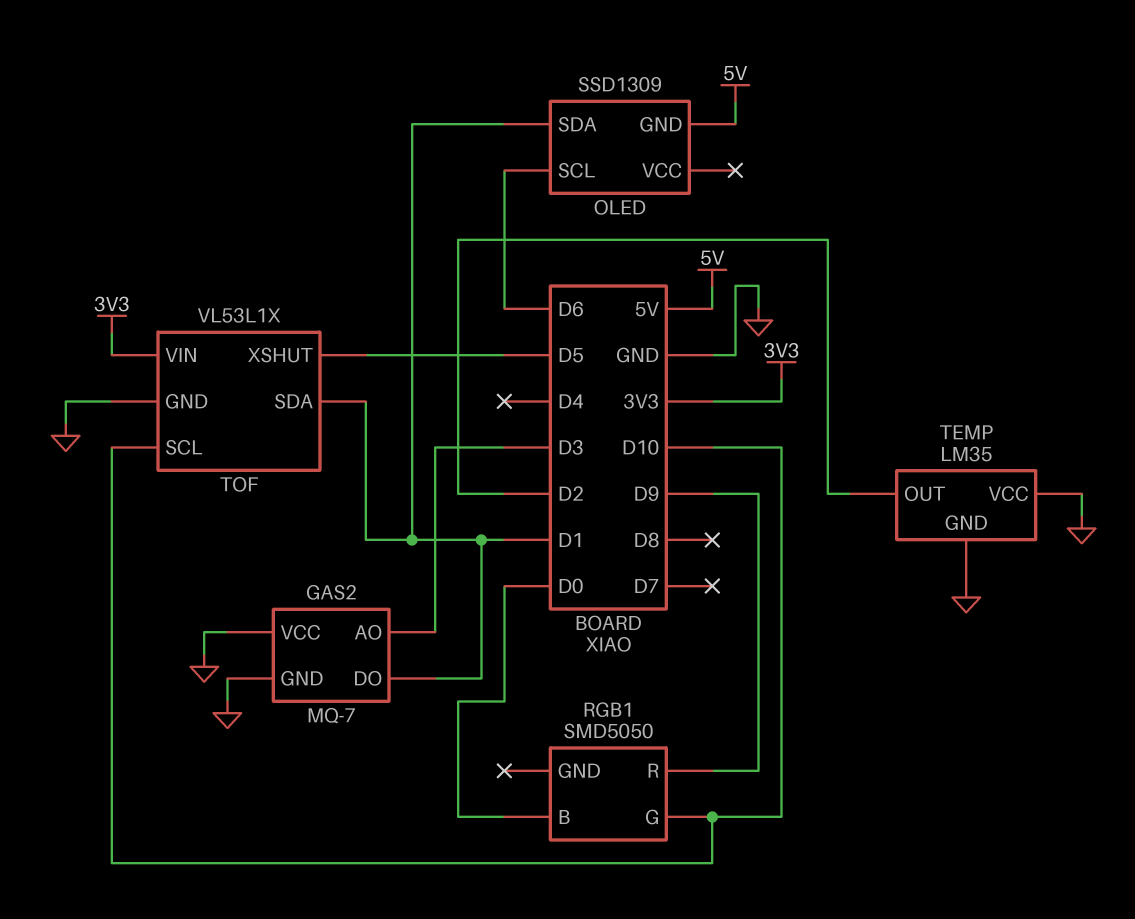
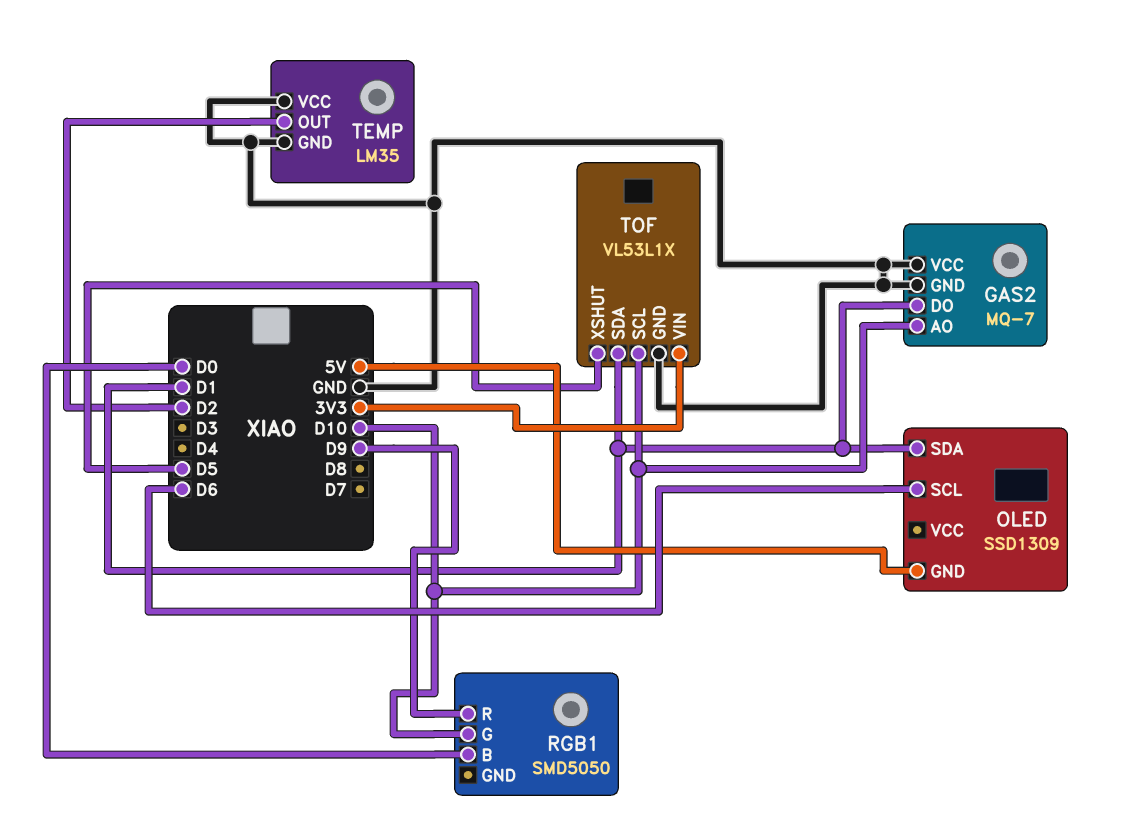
GAS2 pin AO: D3 -> D10

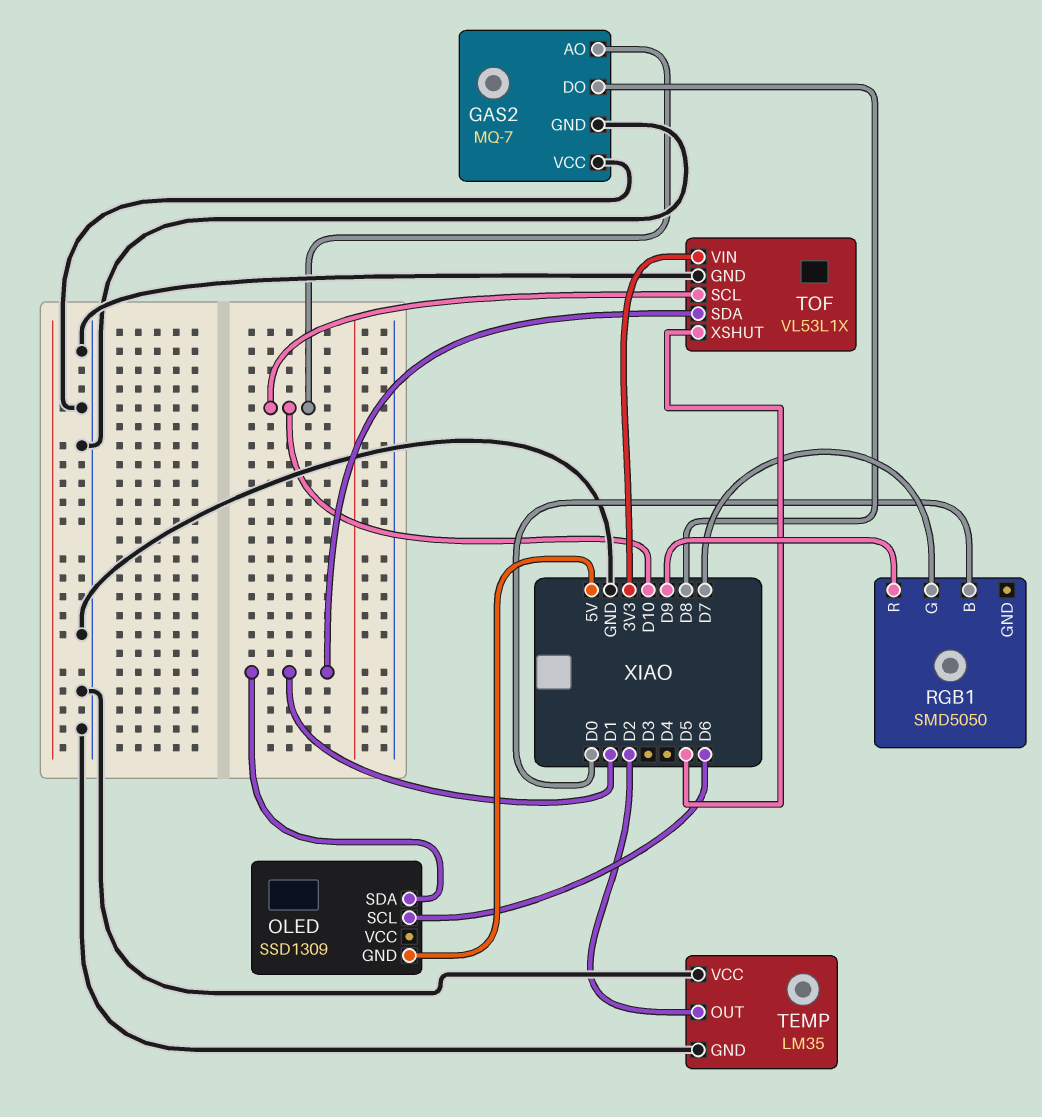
GAS2 pin DO: D1 -> D8
RGB1 pin G: D10 -> D7

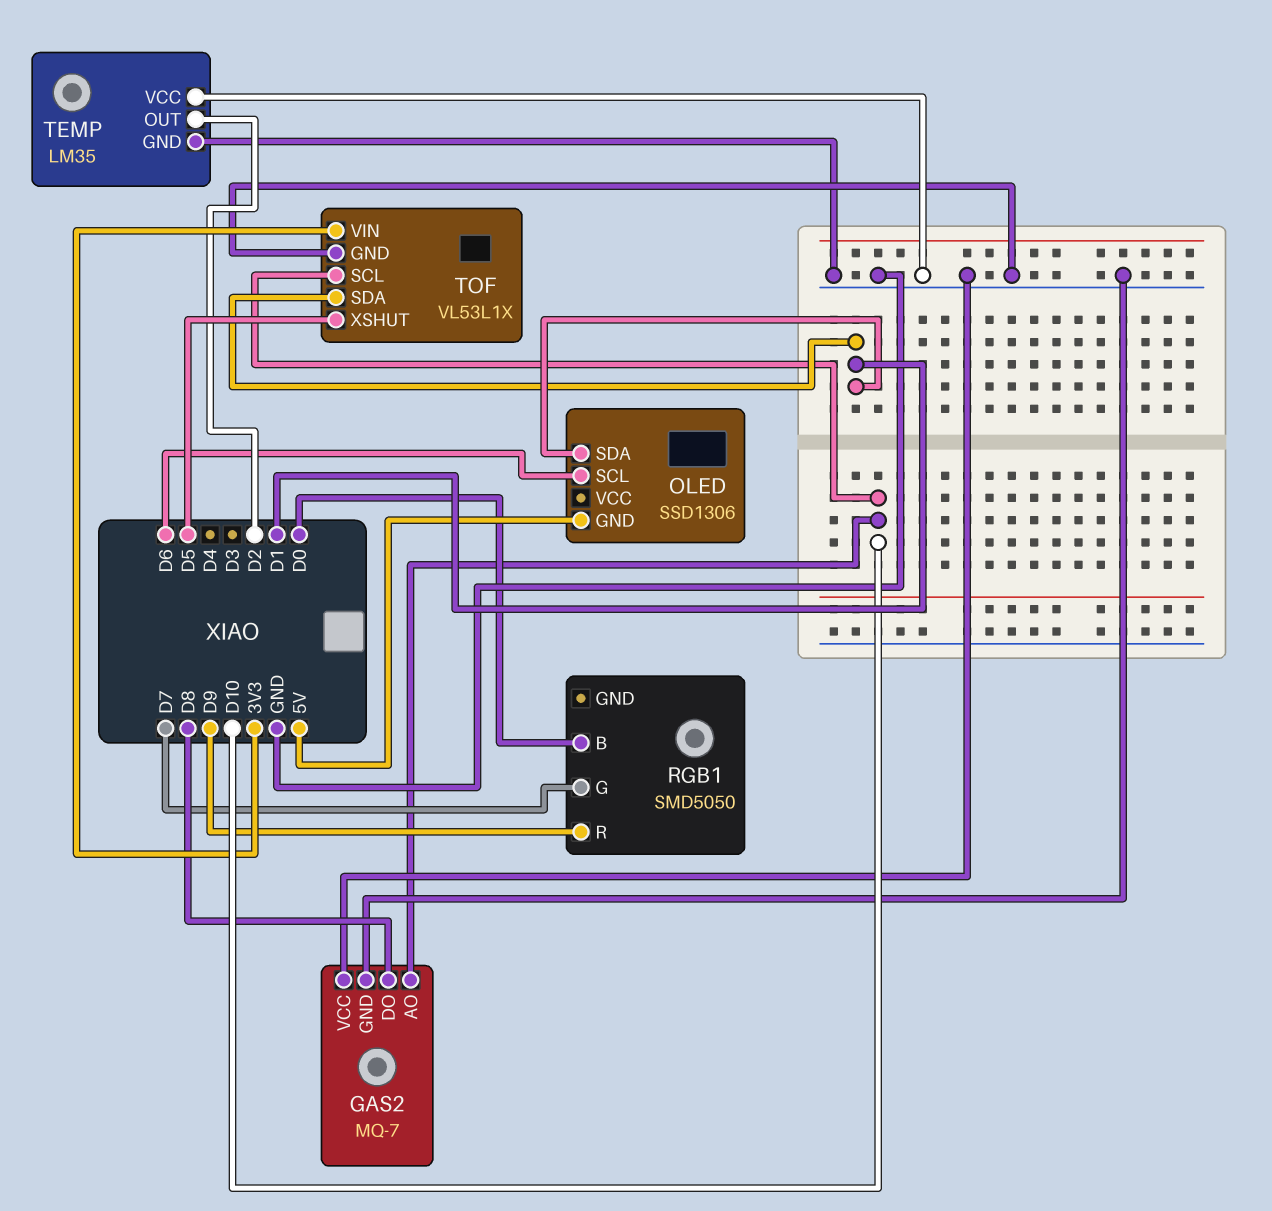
OLED: SSD1309 -> SSD1306

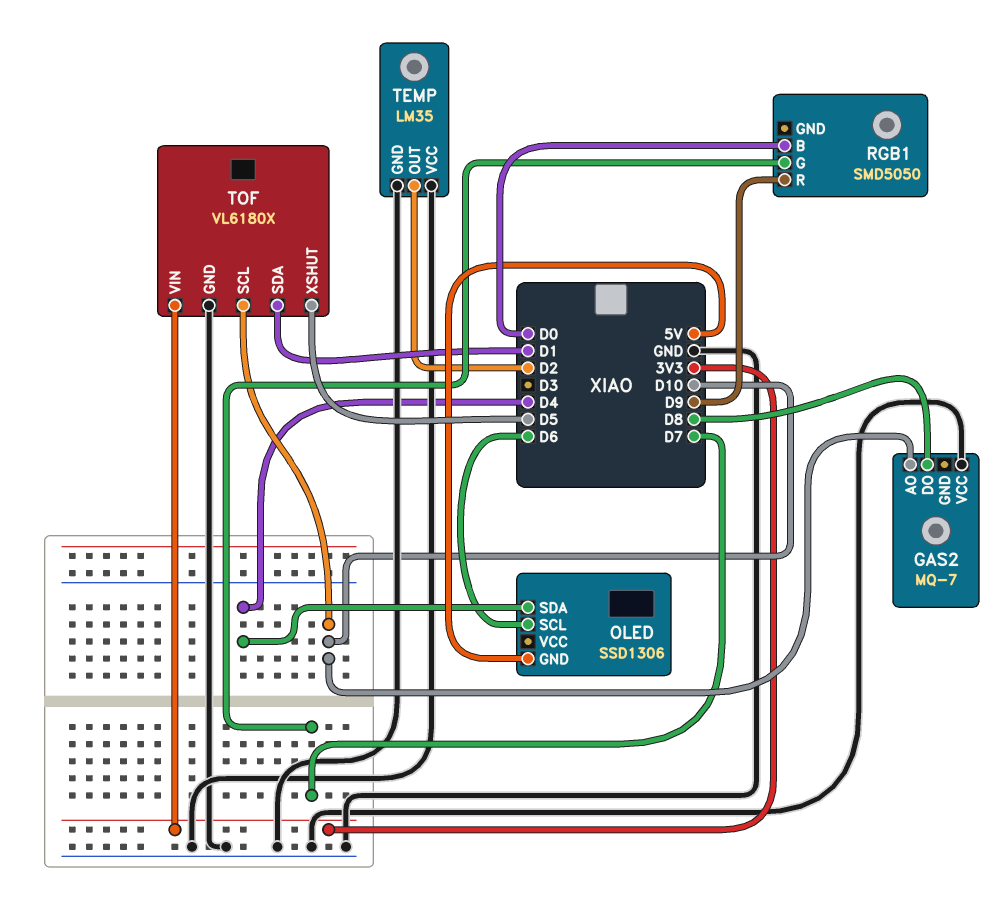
GAS2 pin GND: GND -> none
OLED pin SDA: D1 -> D4
TOF: VL53L1X -> VL6180X

